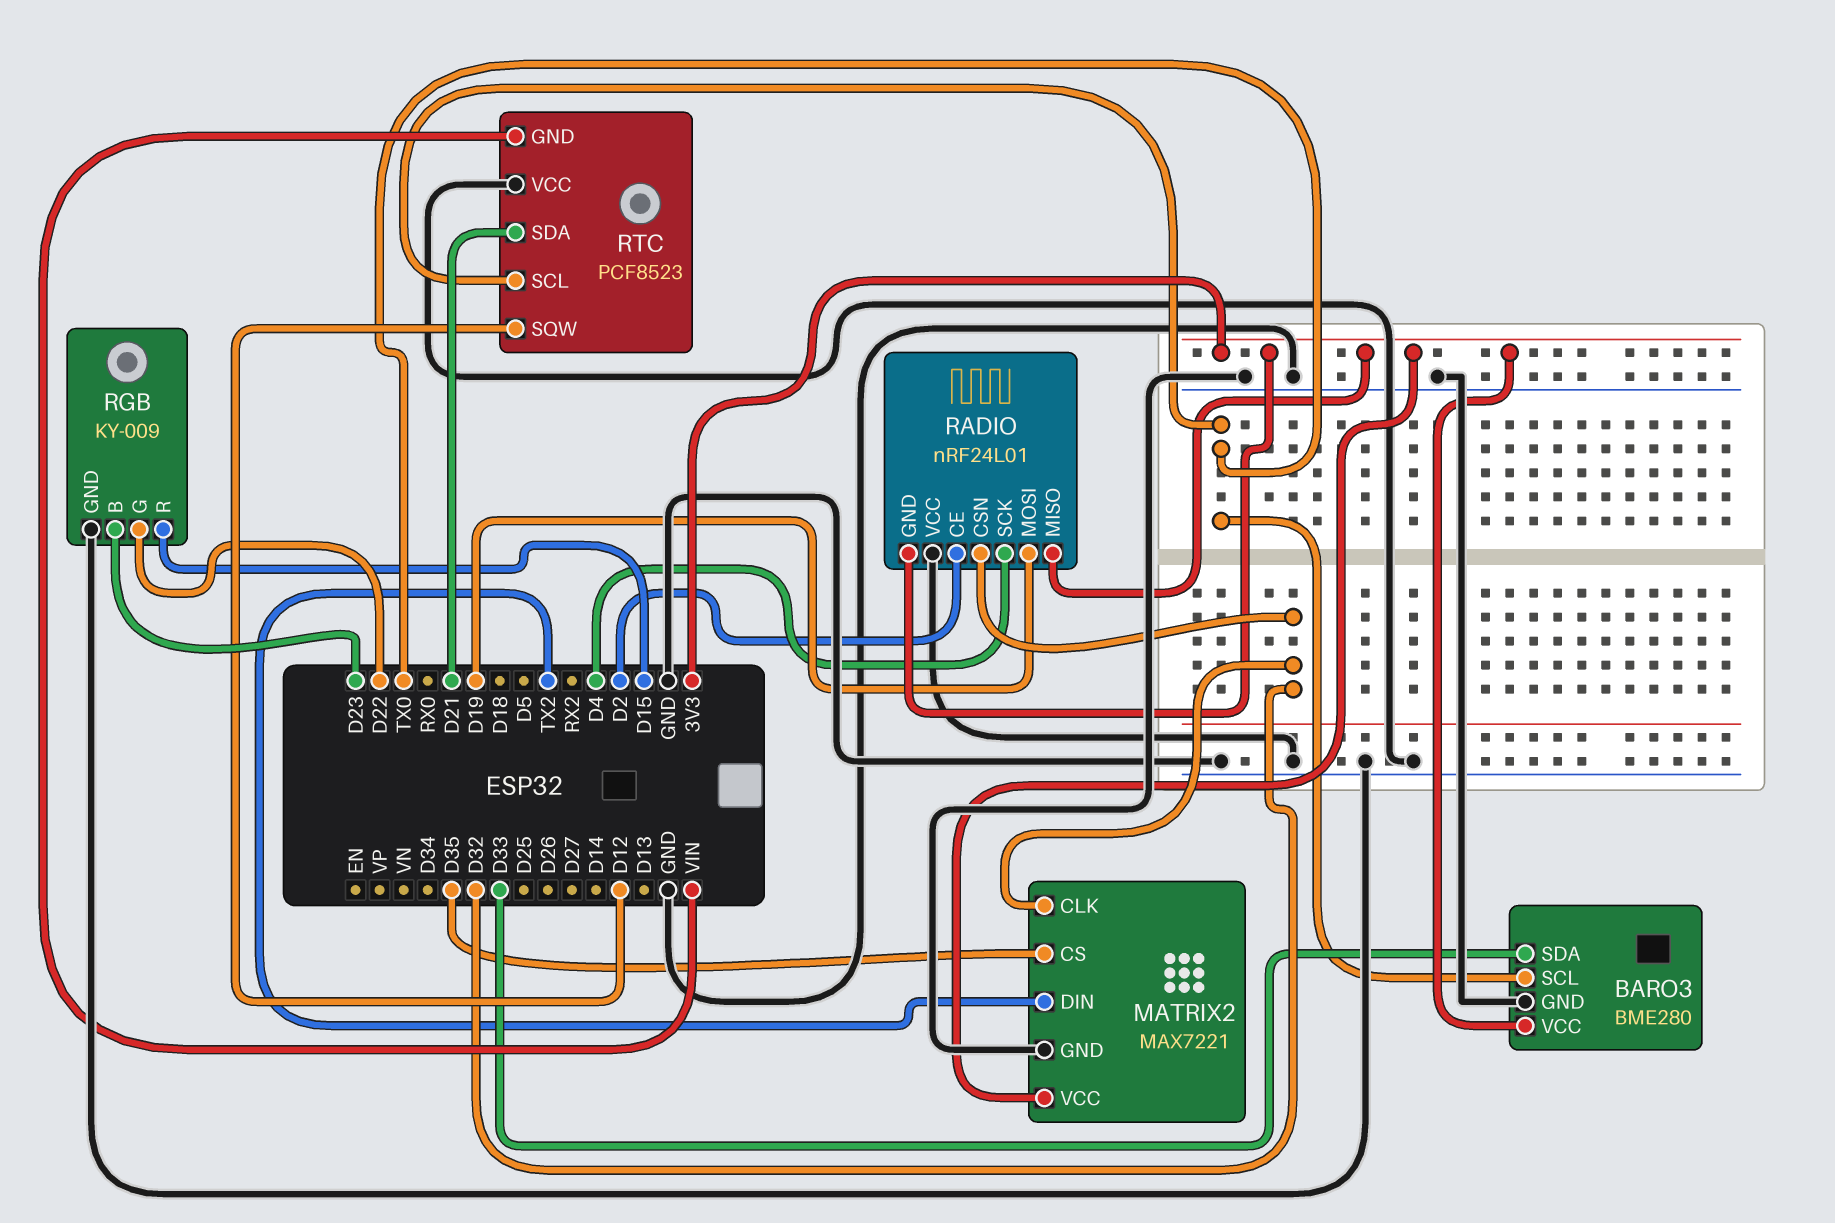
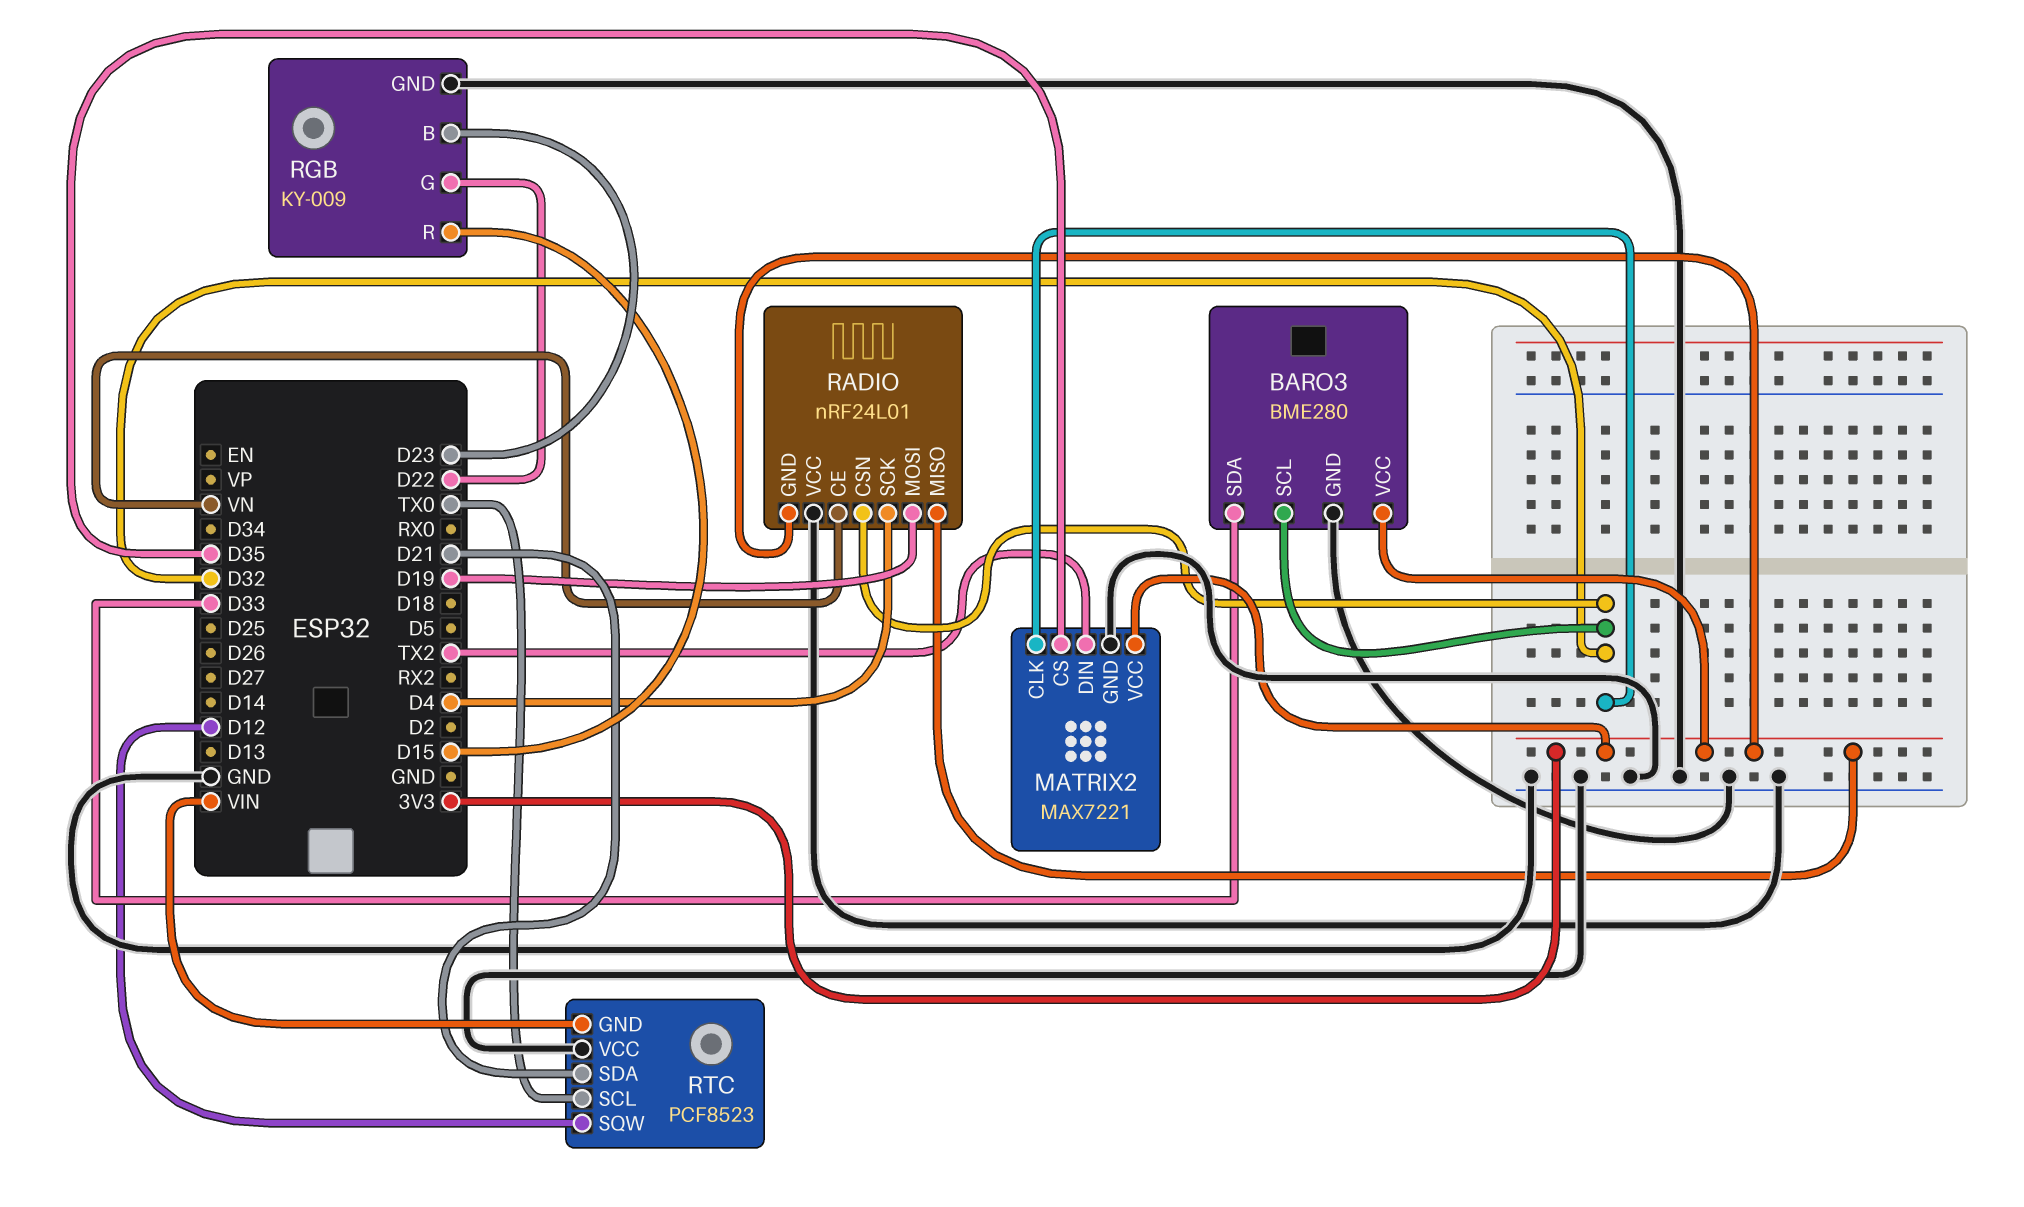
BARO3 pin SCL: TX0 -> D32
RADIO pin CE: D2 -> VN

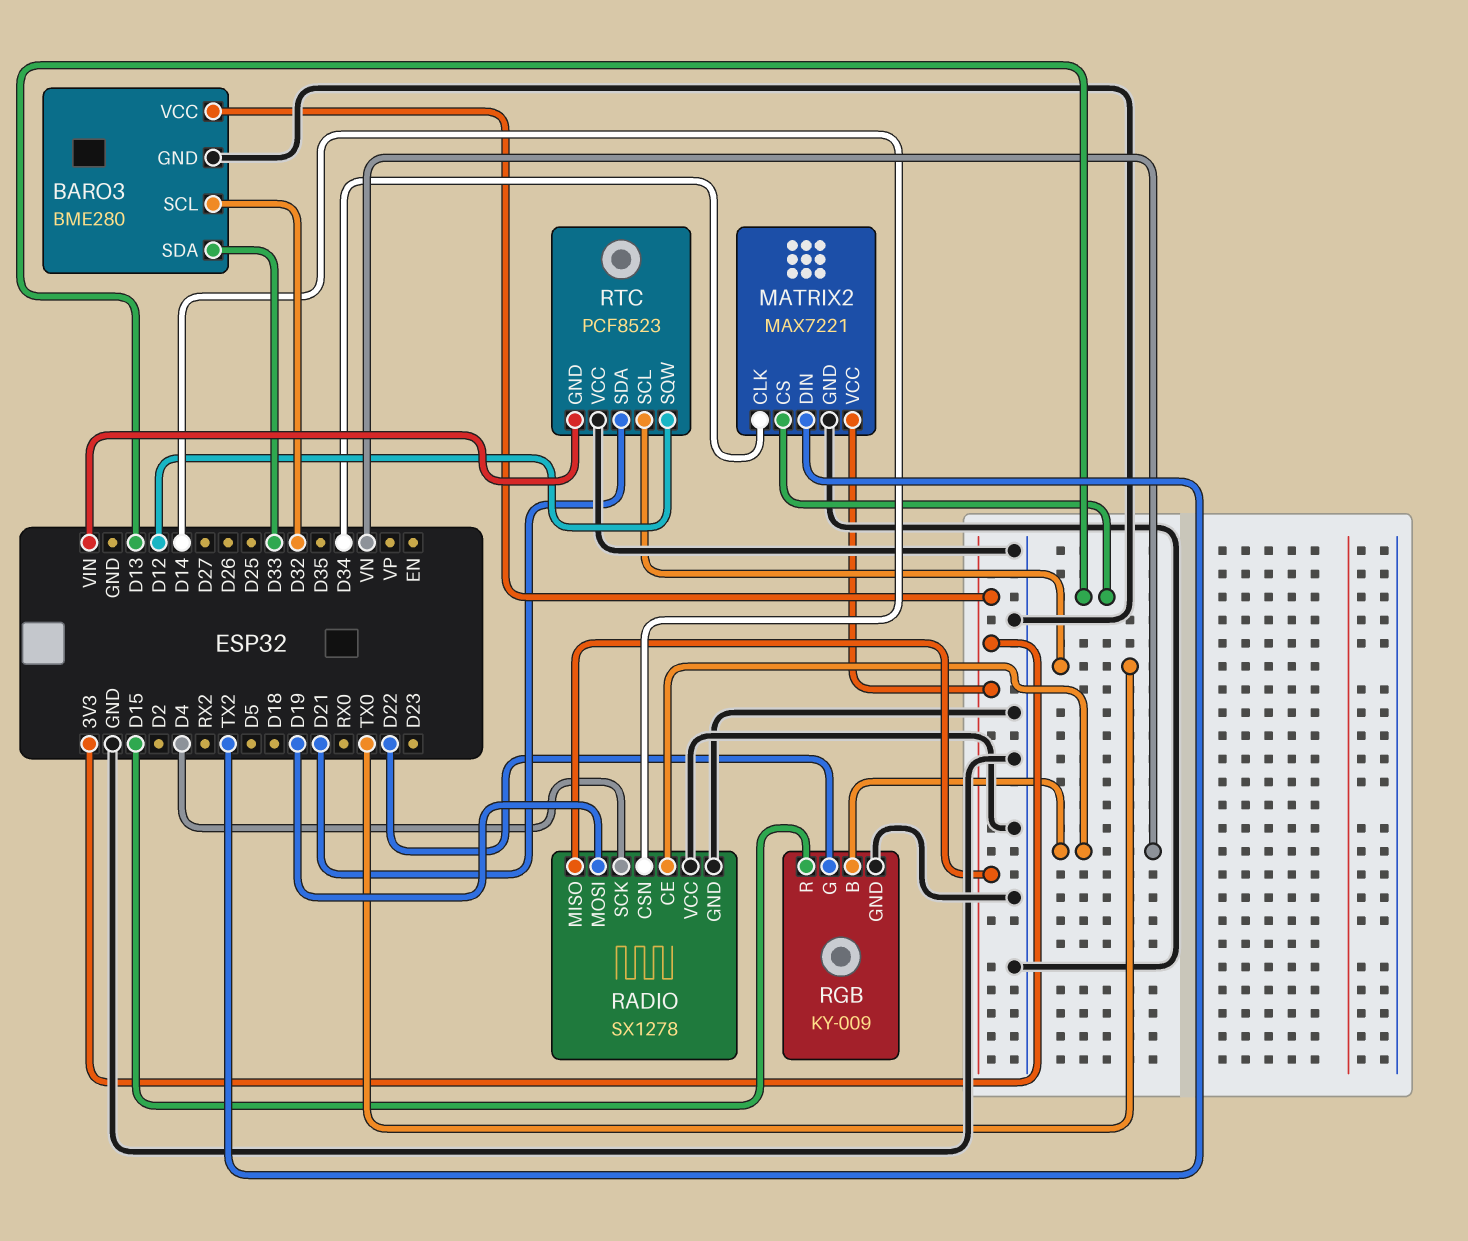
MATRIX2 pin CLK: D32 -> D34
MATRIX2 pin CS: D35 -> D13
RADIO: nRF24L01 -> SX1278
RADIO pin CSN: D32 -> D14
RADIO pin GND: 3V3 -> GND
RGB pin B: D23 -> VN

